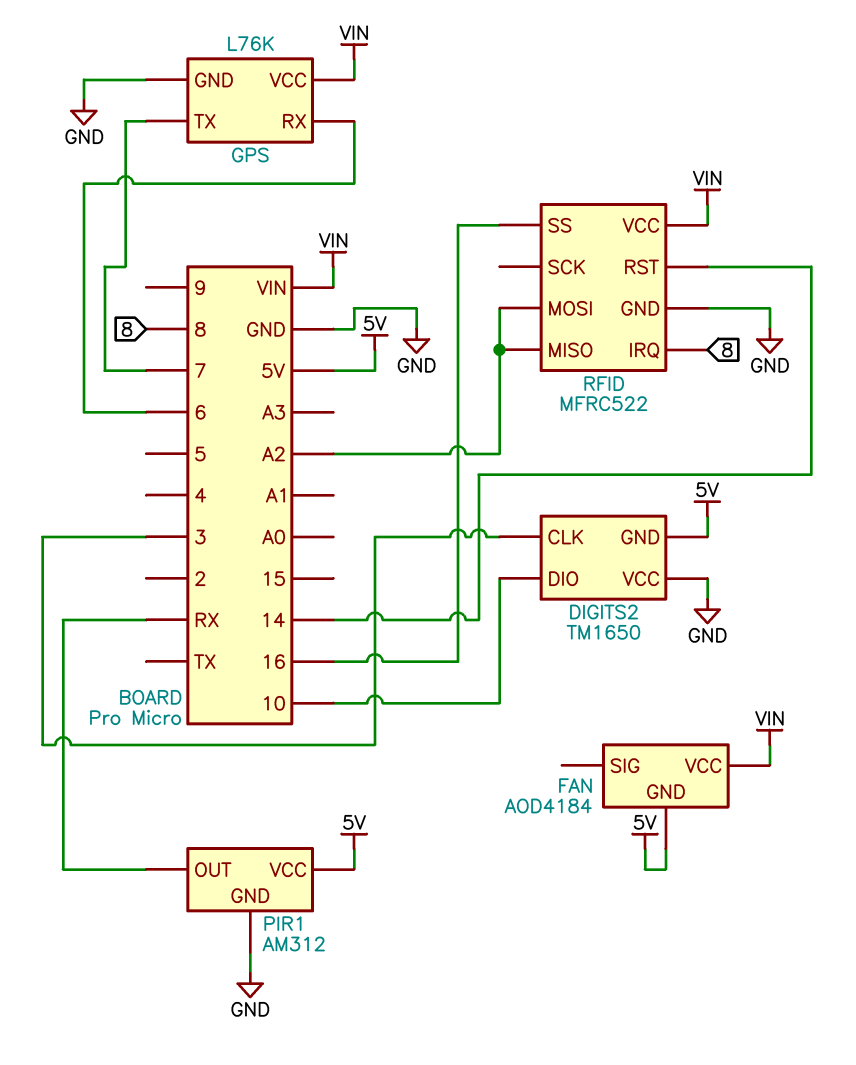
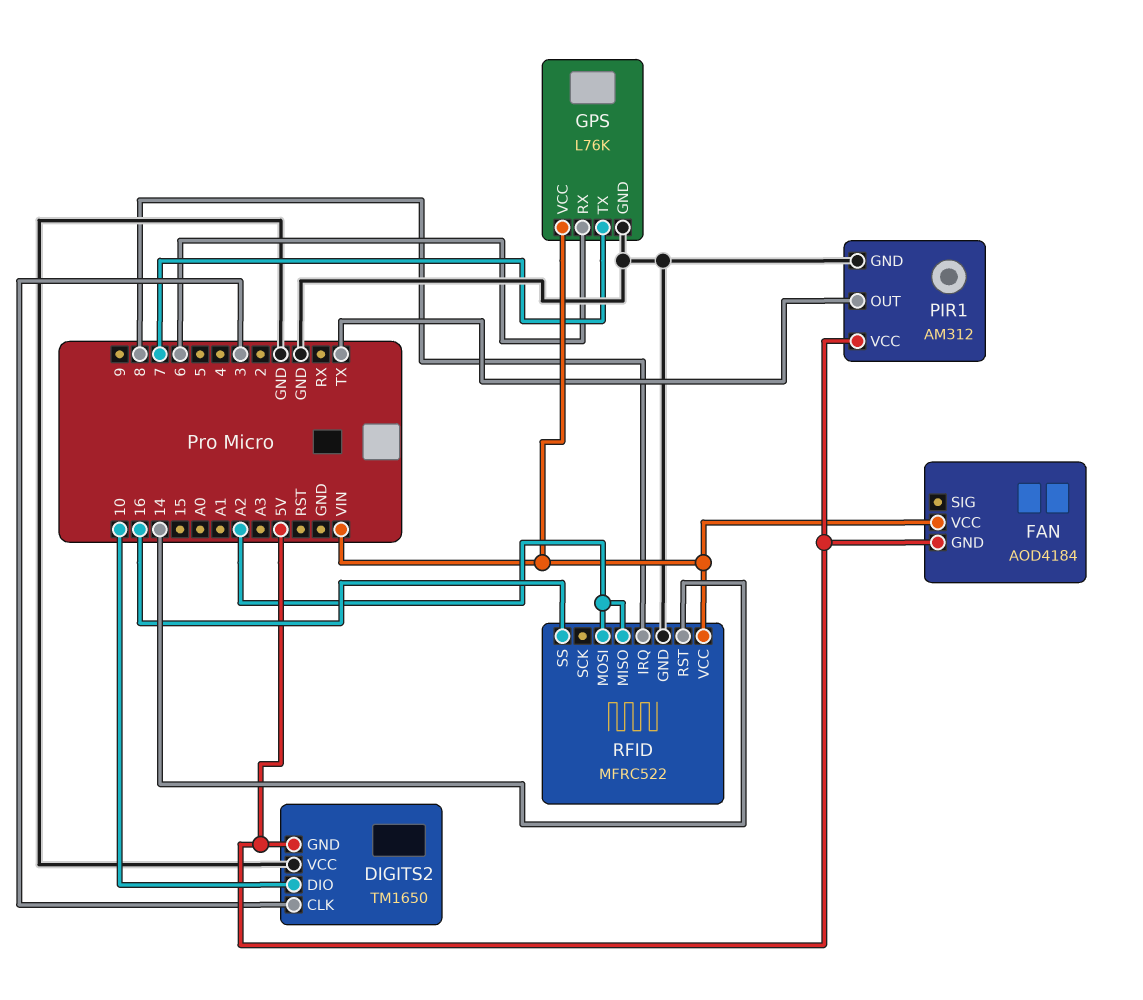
PIR1 pin OUT: RX -> TX

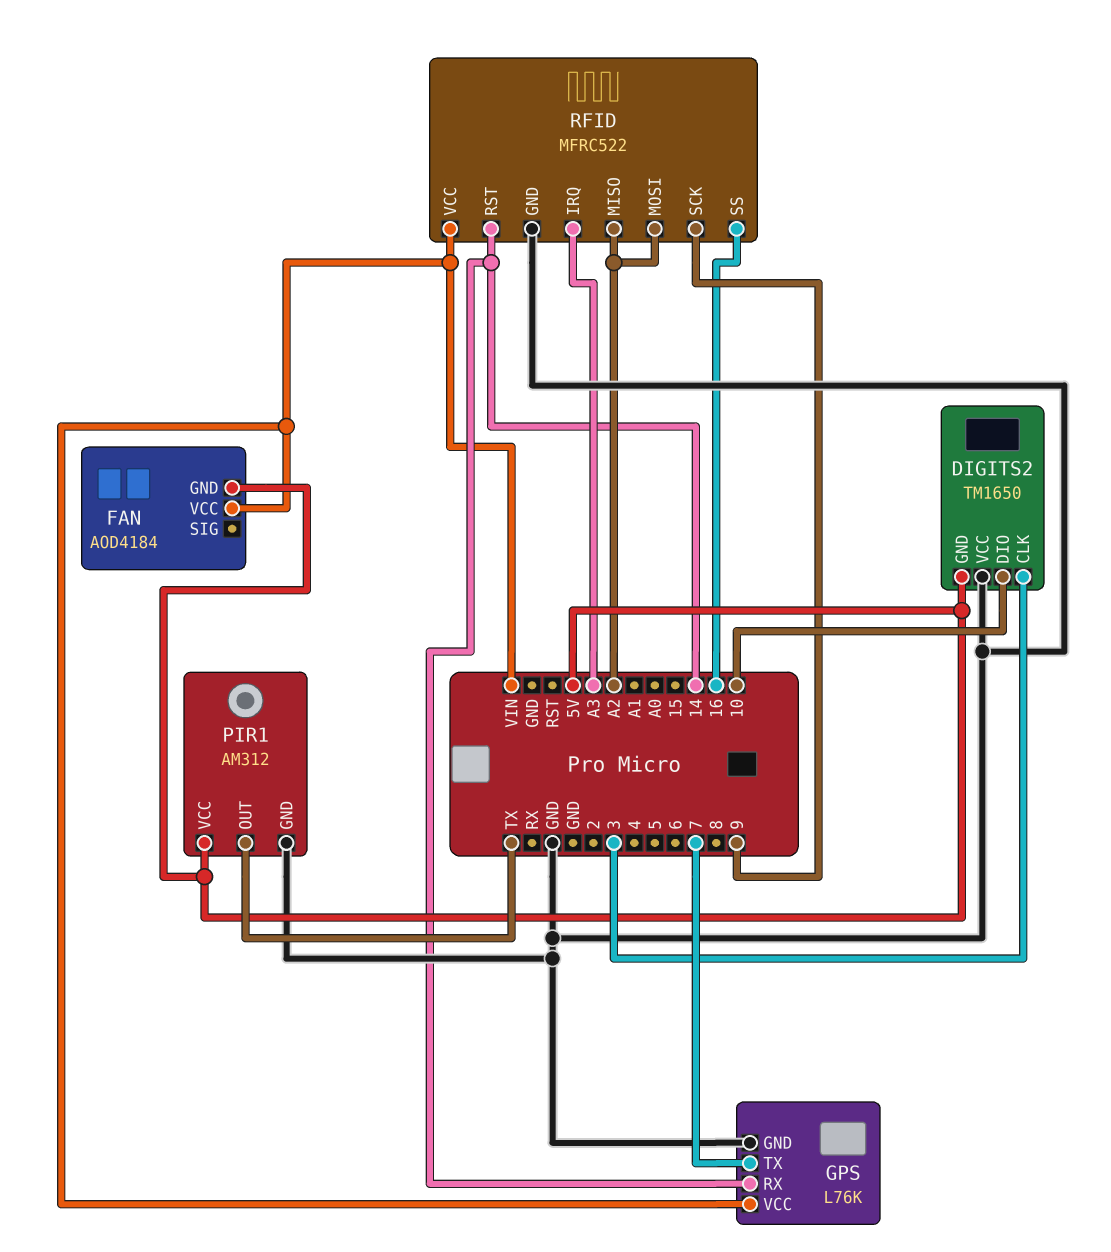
GPS pin RX: 6 -> 14
RFID pin IRQ: 8 -> A3
RFID pin SCK: none -> 9

